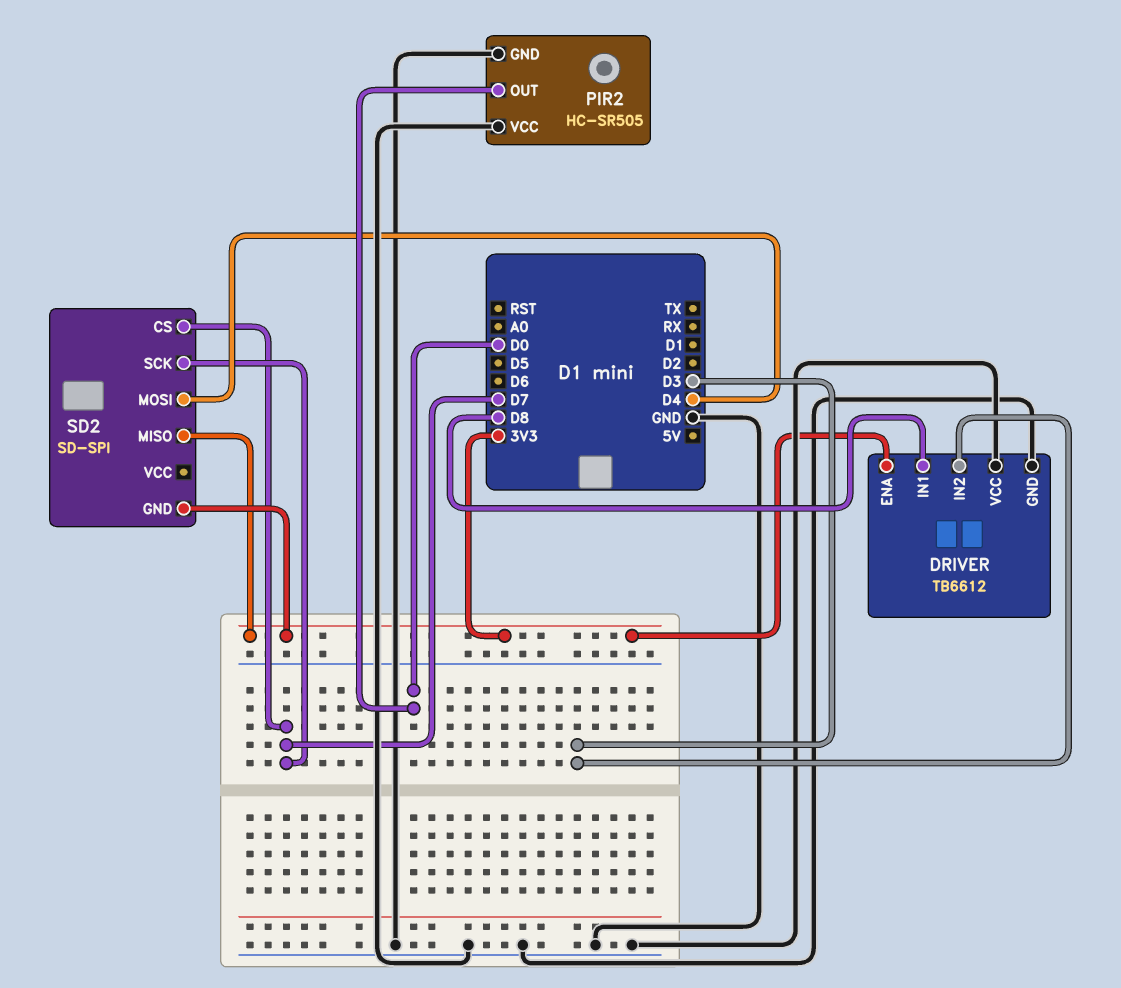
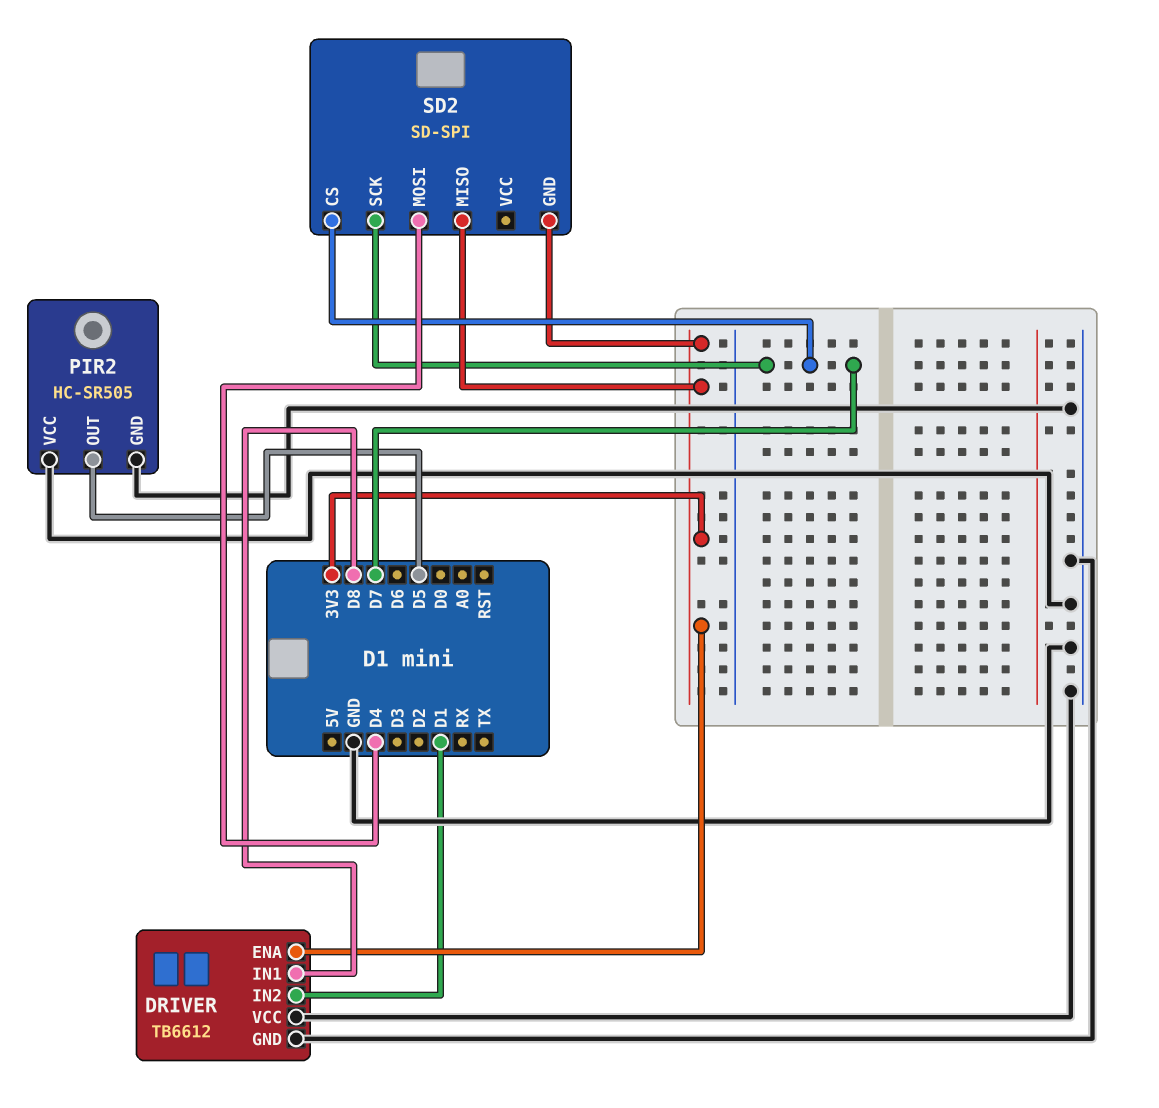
DRIVER pin IN2: D3 -> D1
PIR2 pin OUT: D0 -> D5

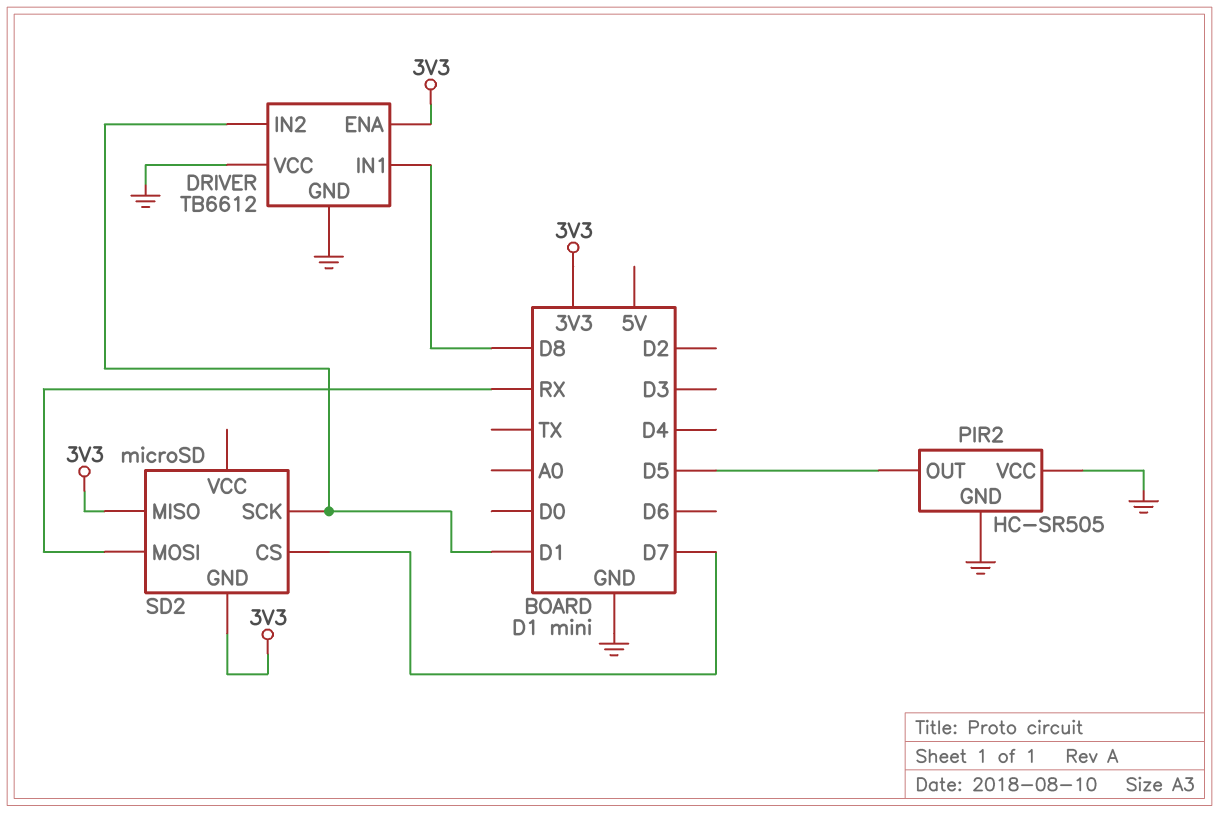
SD2: SD-SPI -> microSD
SD2 pin MOSI: D4 -> RX
SD2 pin SCK: D7 -> D1

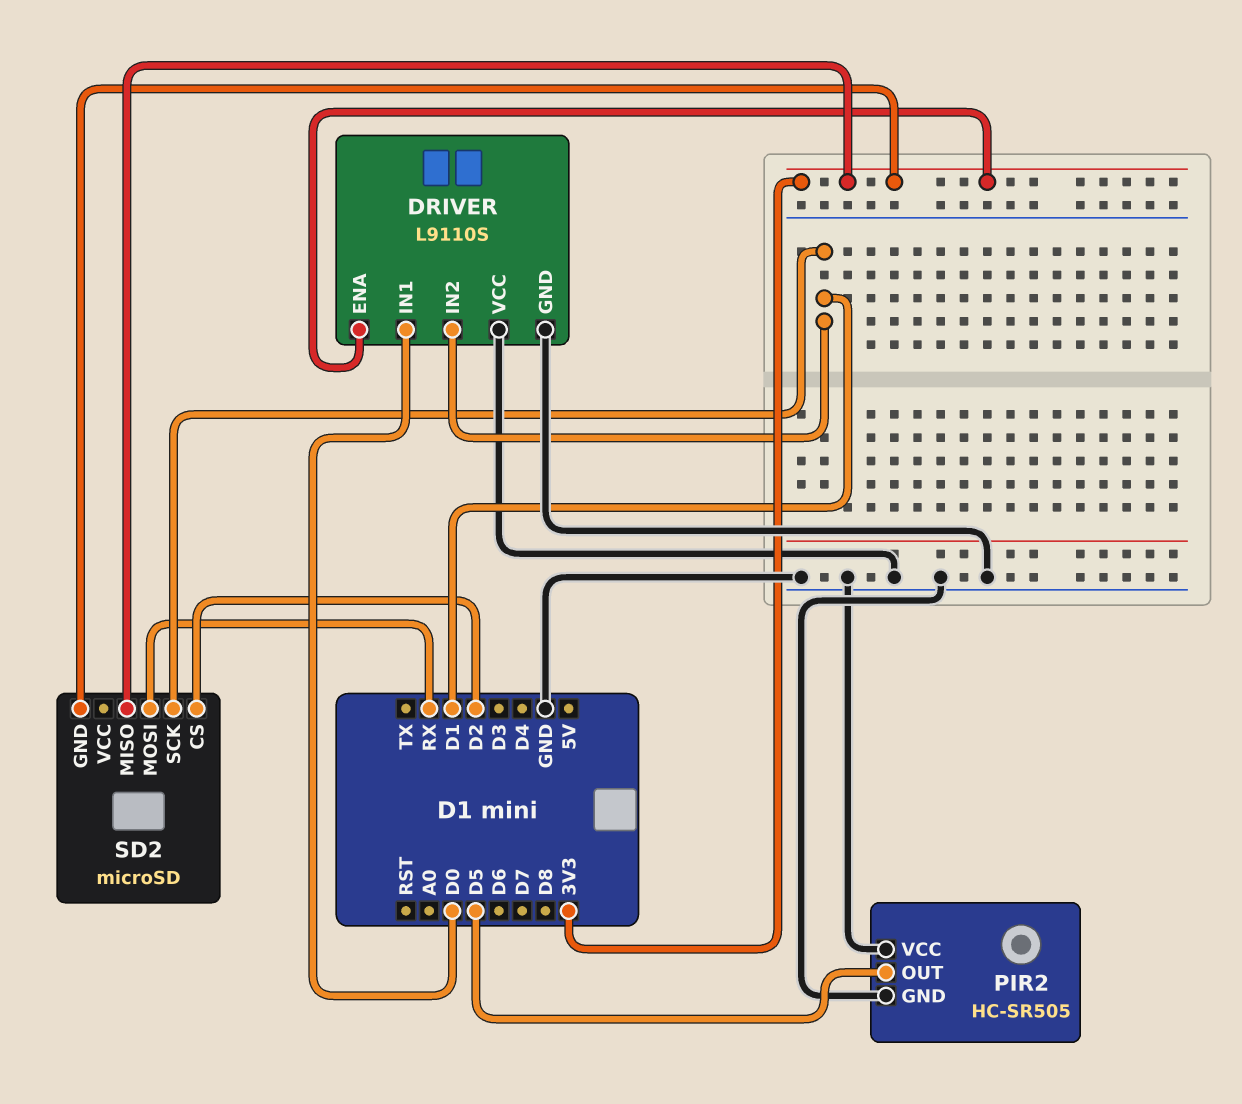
DRIVER: TB6612 -> L9110S
DRIVER pin IN1: D8 -> D0
SD2 pin CS: D7 -> D2

